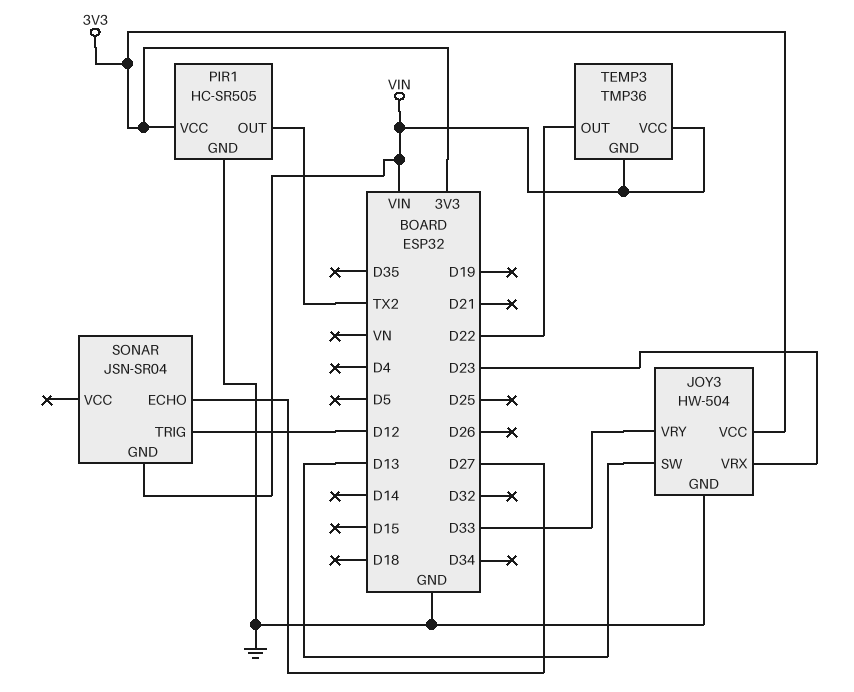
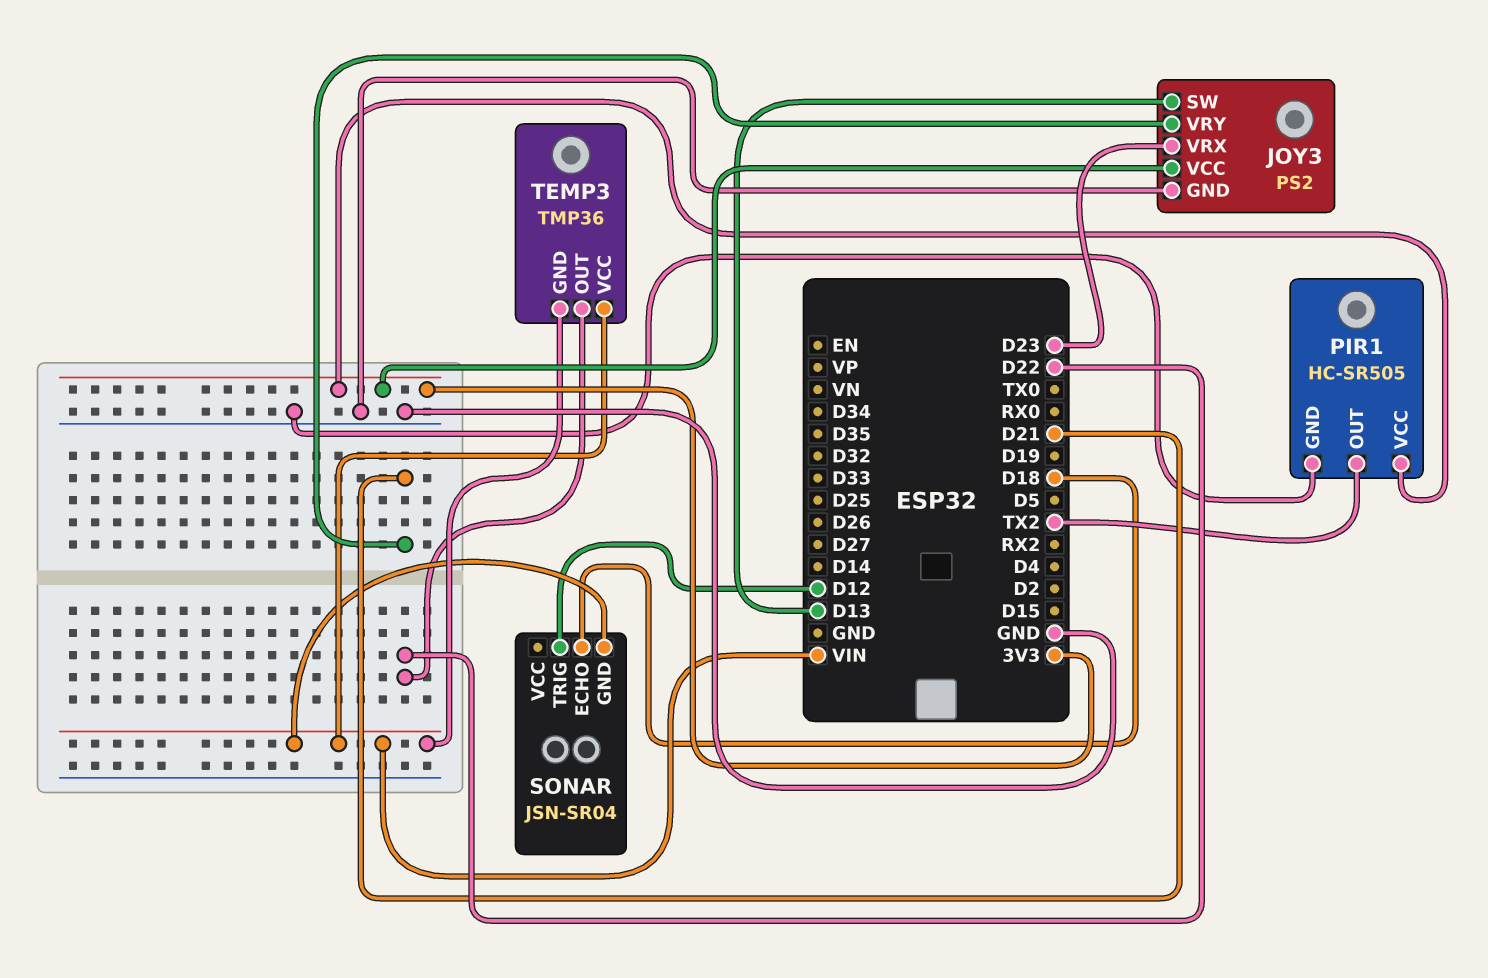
JOY3: HW-504 -> PS2
JOY3 pin VRY: D33 -> D21
SONAR pin ECHO: D27 -> D18

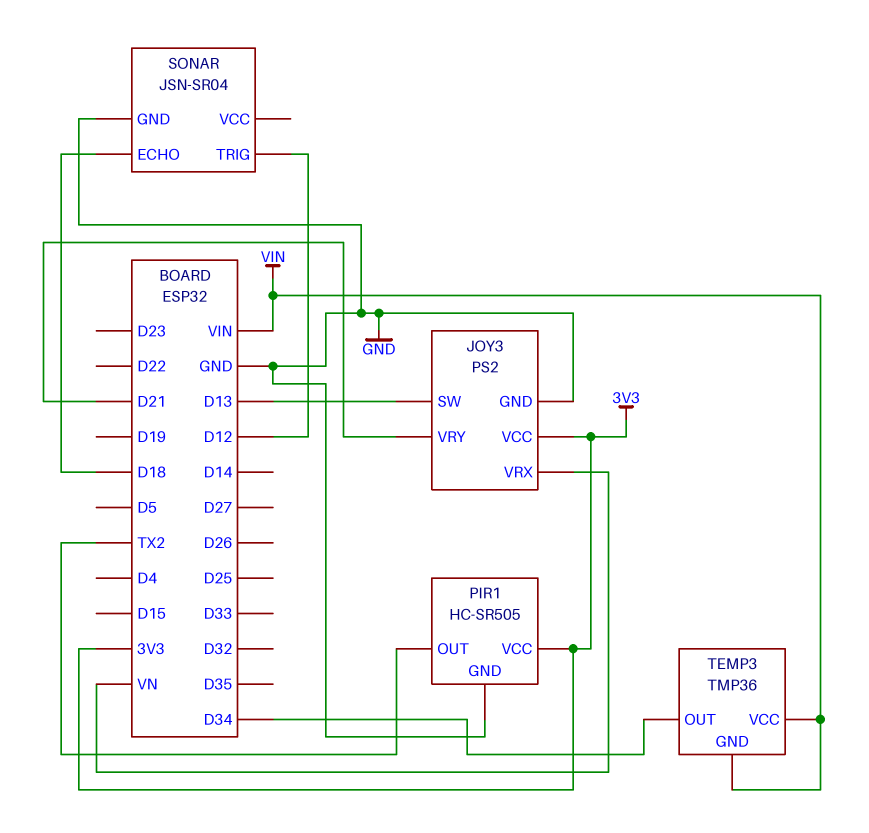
JOY3 pin VRX: D23 -> VN
SONAR pin GND: VIN -> GND
TEMP3 pin OUT: D22 -> D34

